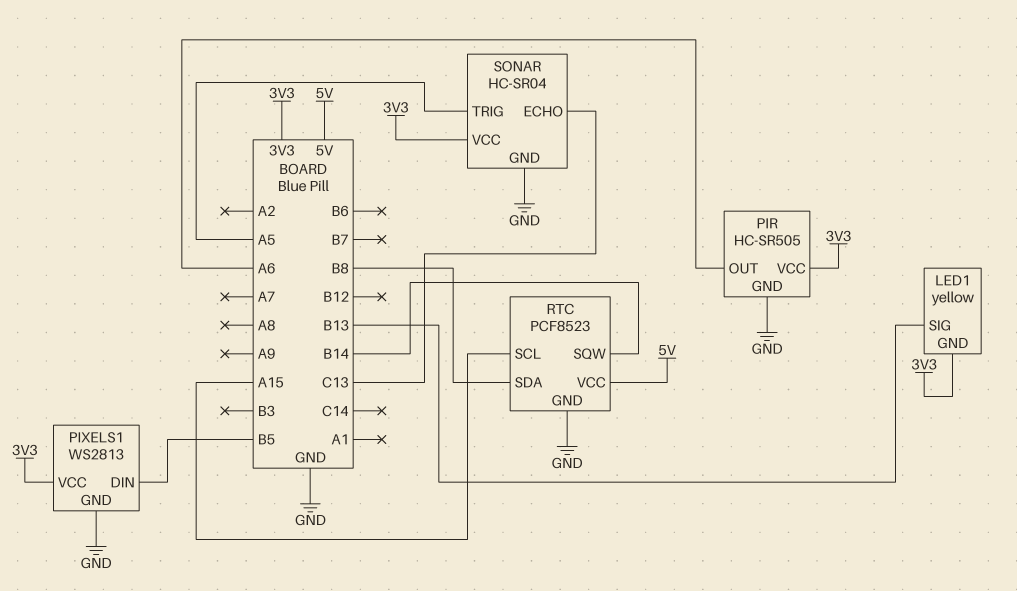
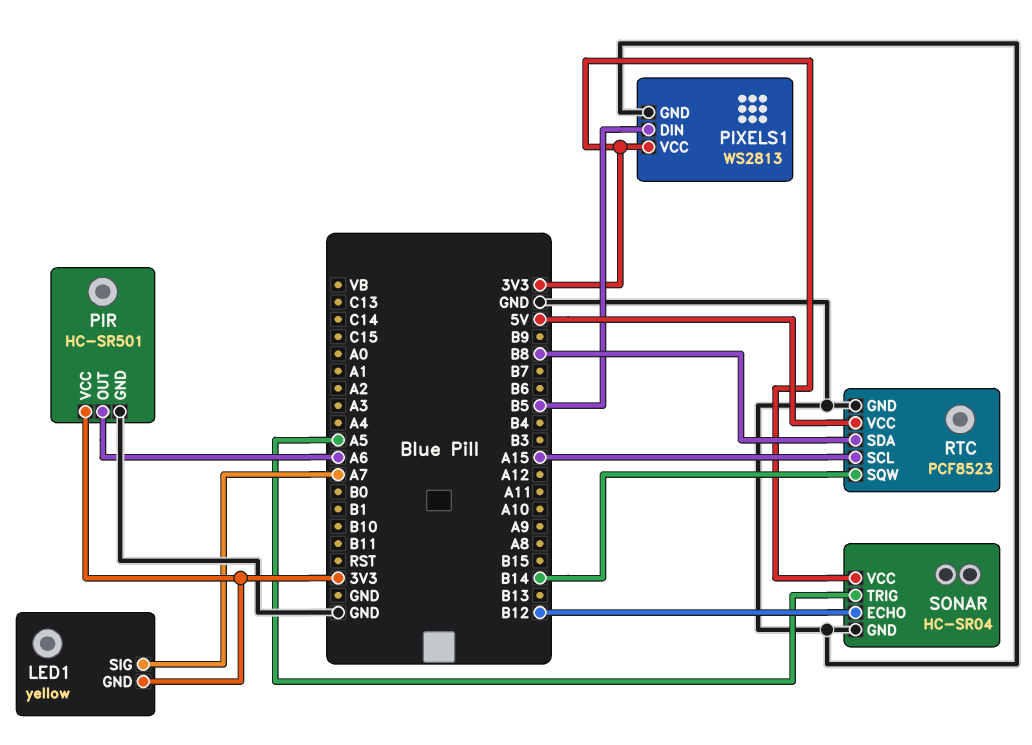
LED1 pin SIG: B13 -> A7
PIR: HC-SR505 -> HC-SR501
SONAR pin ECHO: C13 -> B12

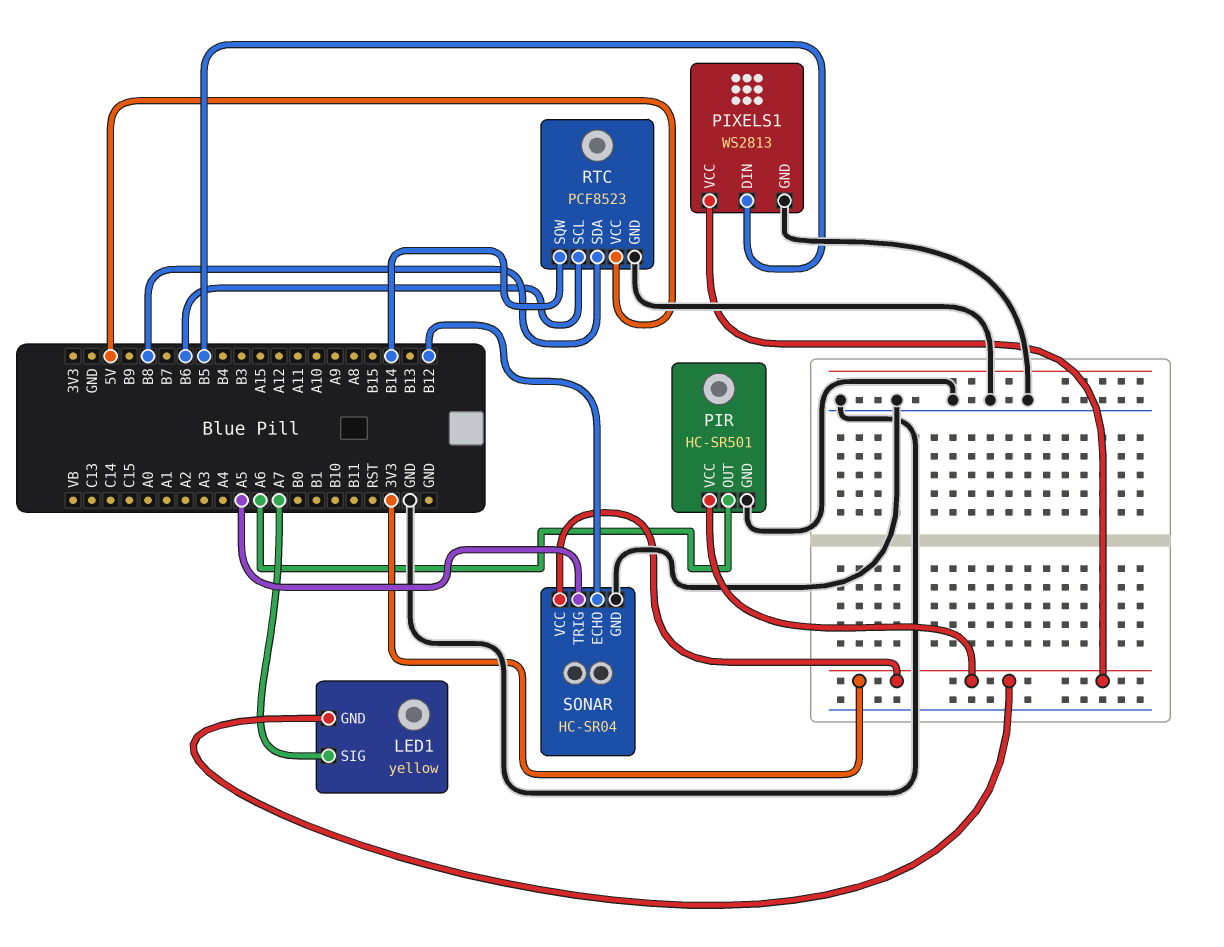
RTC pin SCL: A15 -> B6

